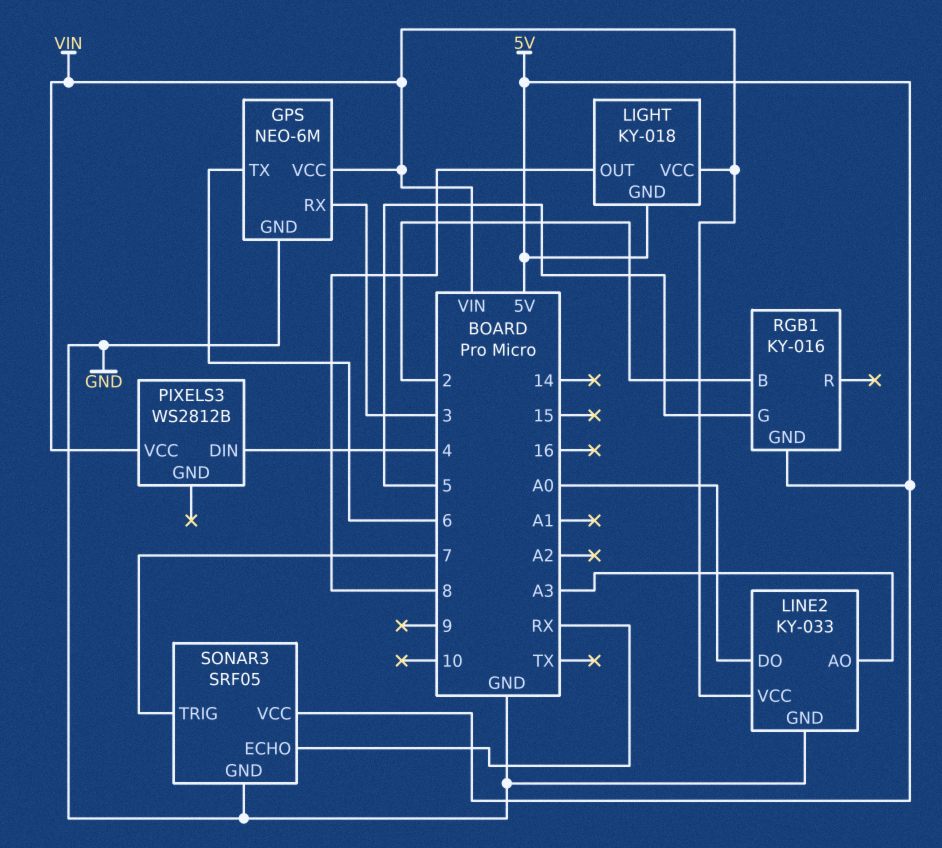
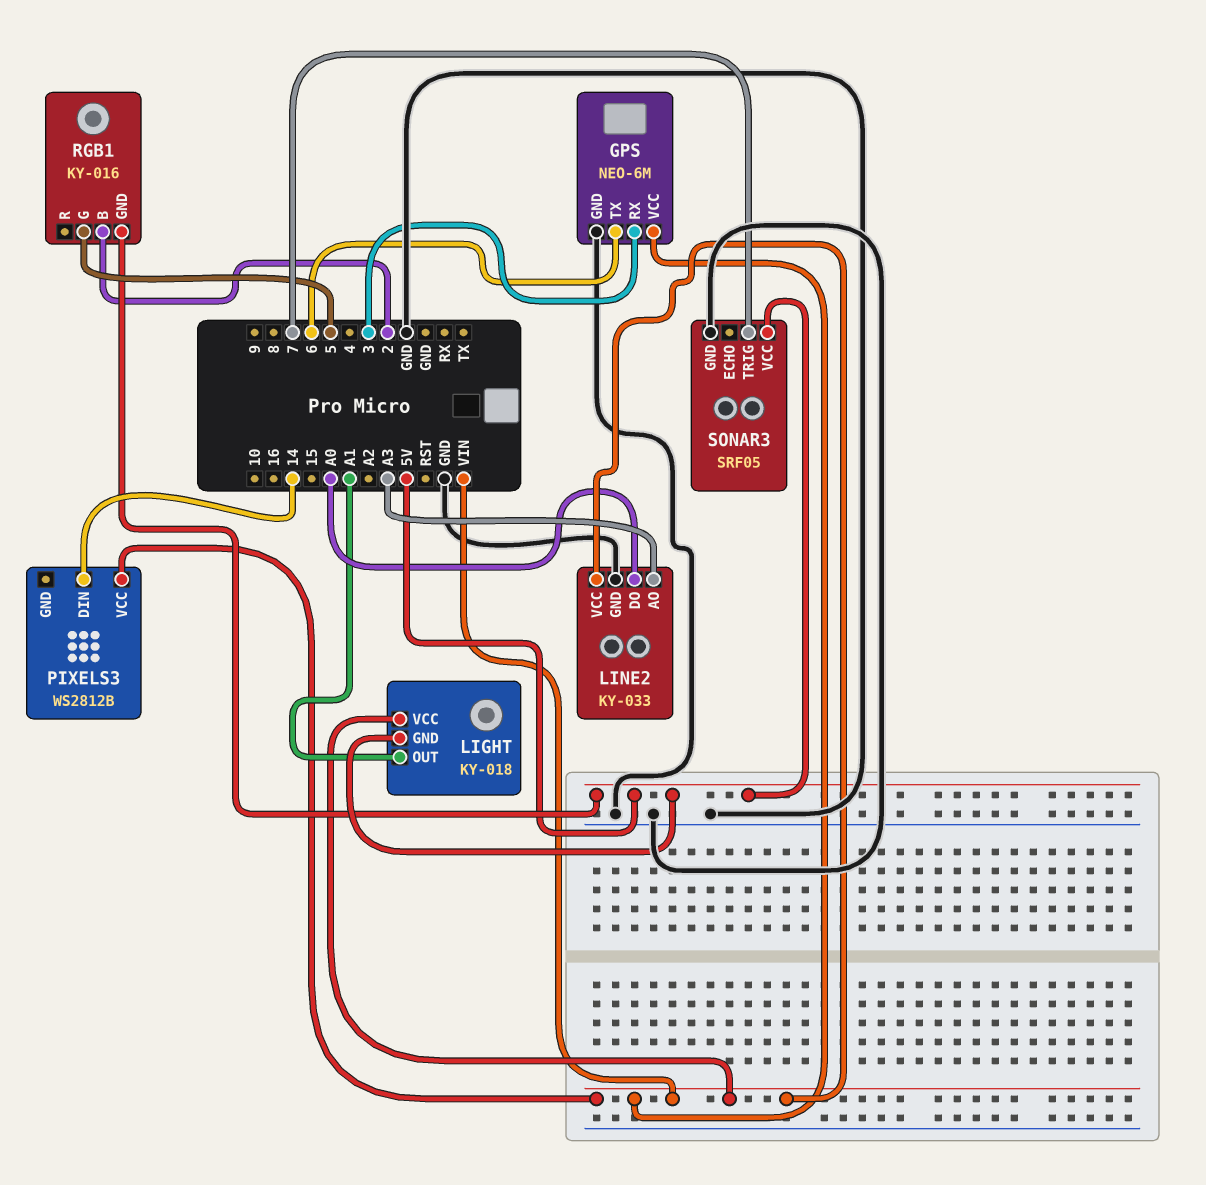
LIGHT pin OUT: 8 -> A1
PIXELS3 pin DIN: 4 -> 14
SONAR3 pin ECHO: RX -> none

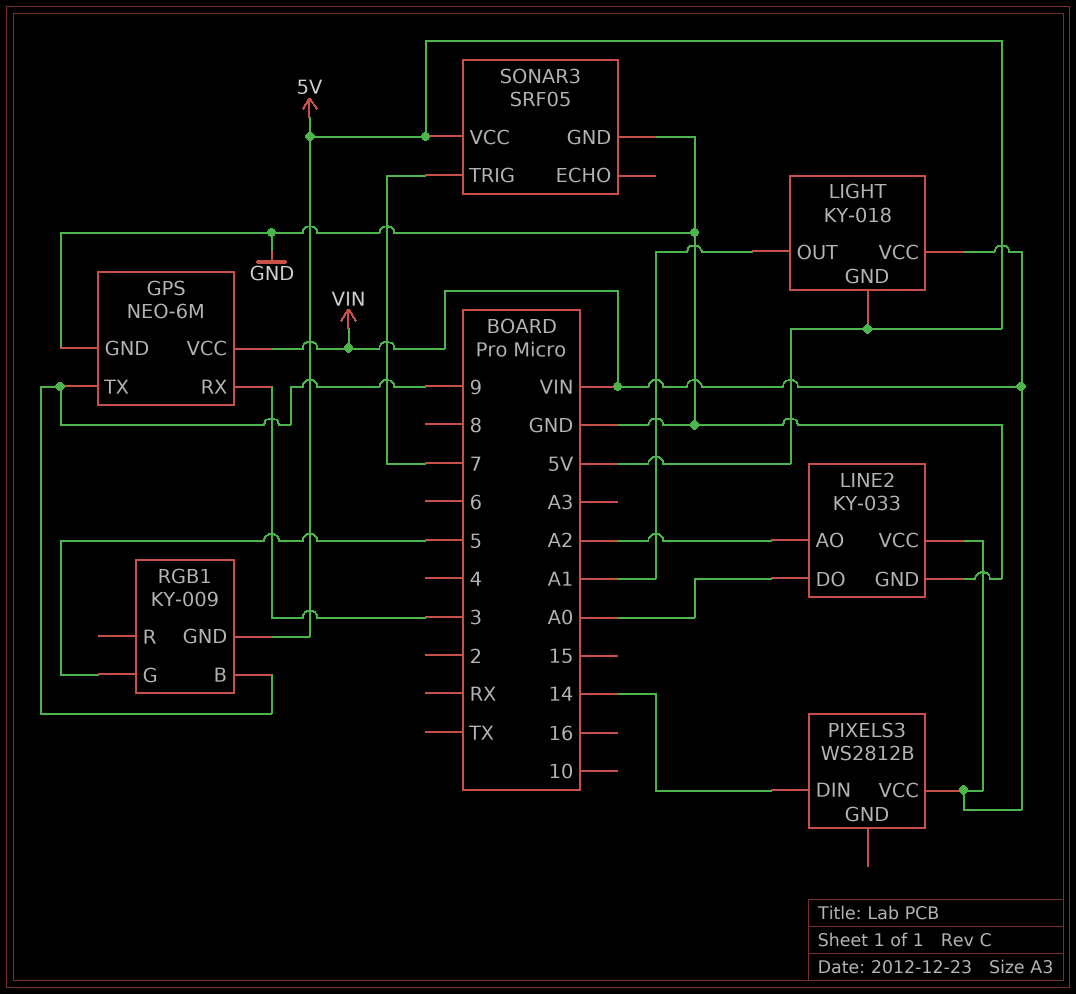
GPS pin TX: 6 -> 9
LINE2 pin AO: A3 -> A2
RGB1: KY-016 -> KY-009
RGB1 pin B: 2 -> 9

